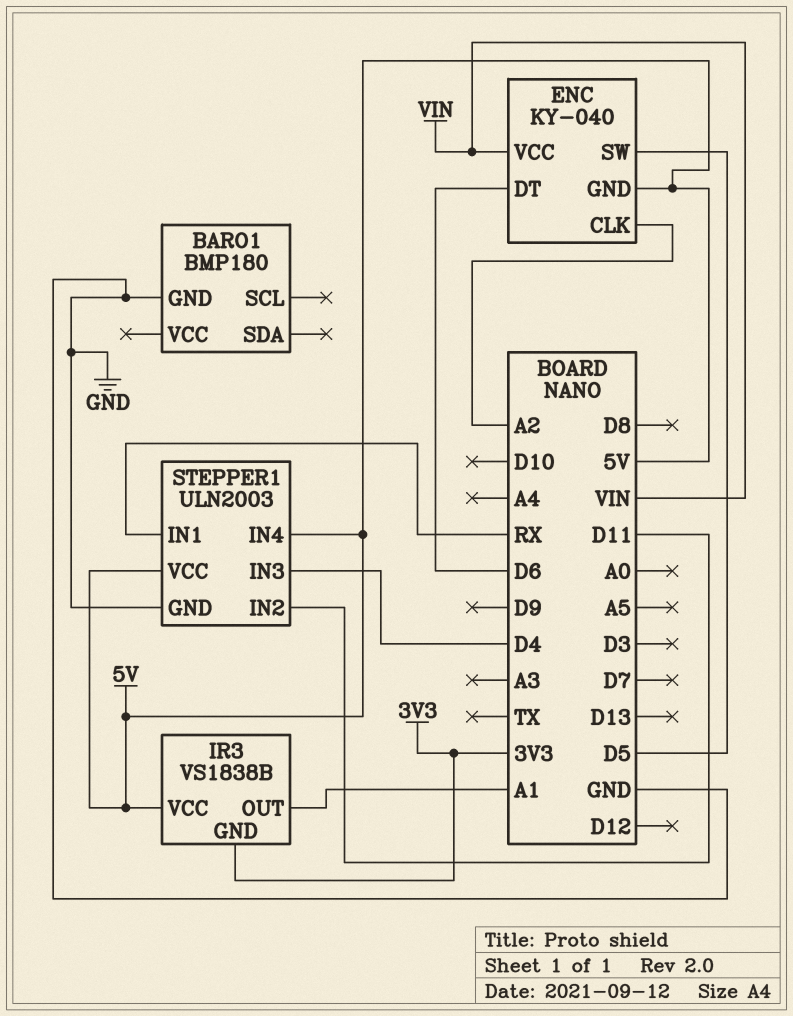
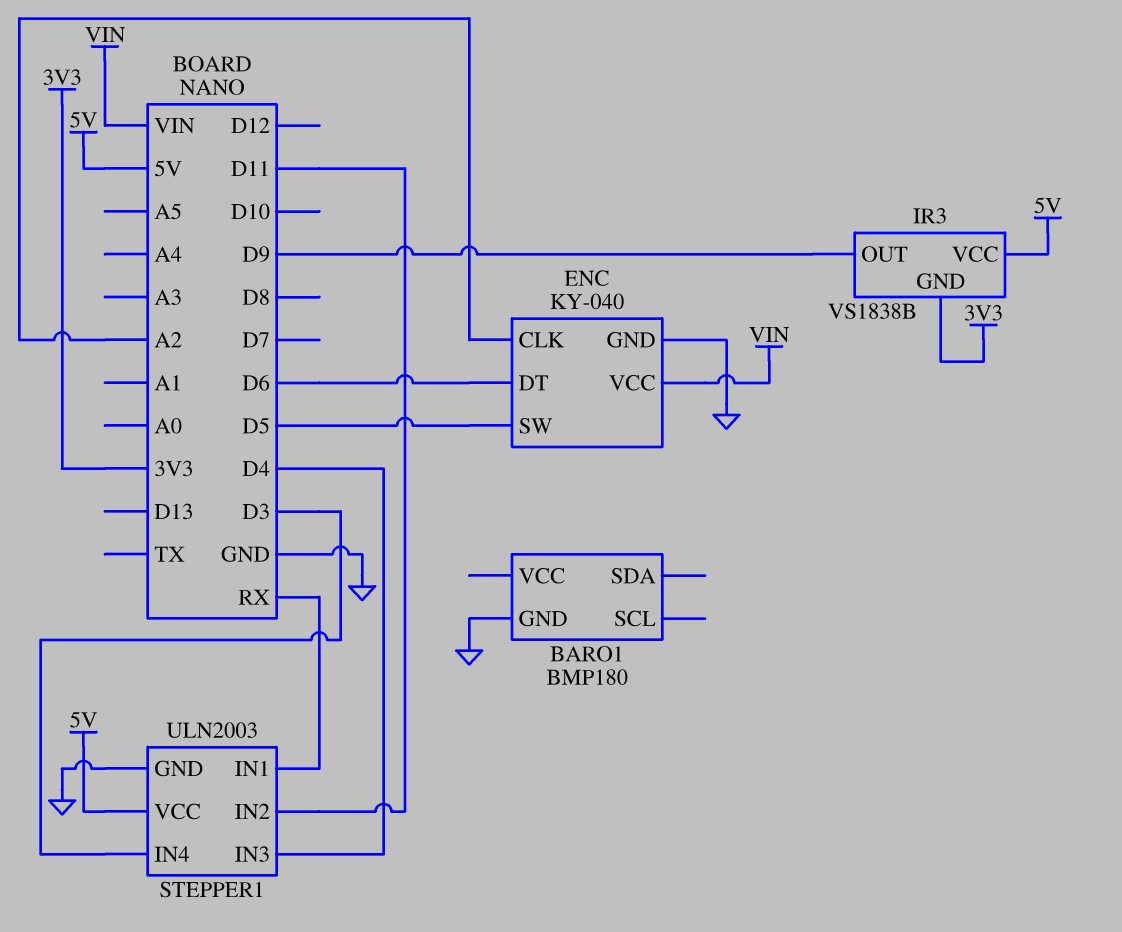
ENC pin GND: 5V -> GND
IR3 pin OUT: A1 -> D9
STEPPER1 pin IN4: 5V -> D3

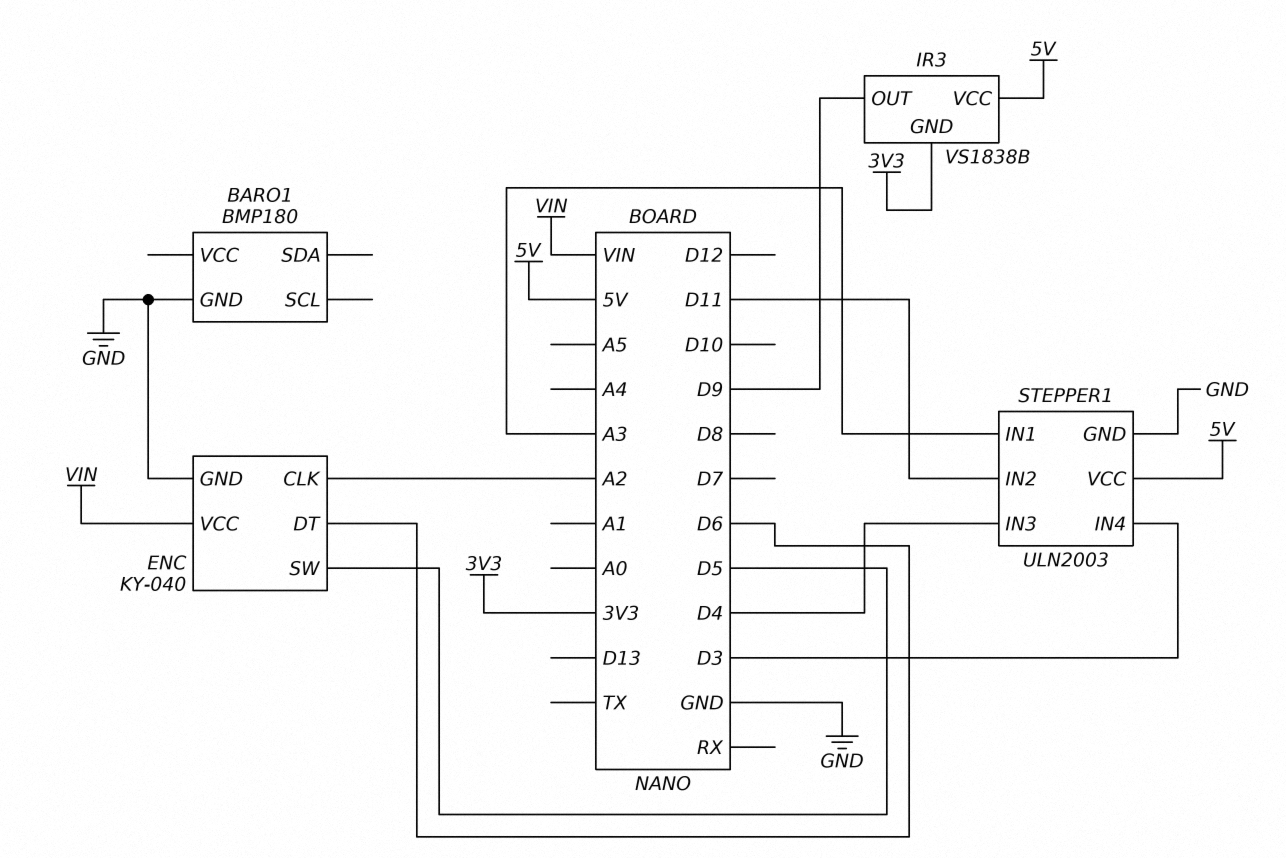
STEPPER1 pin IN1: RX -> A3

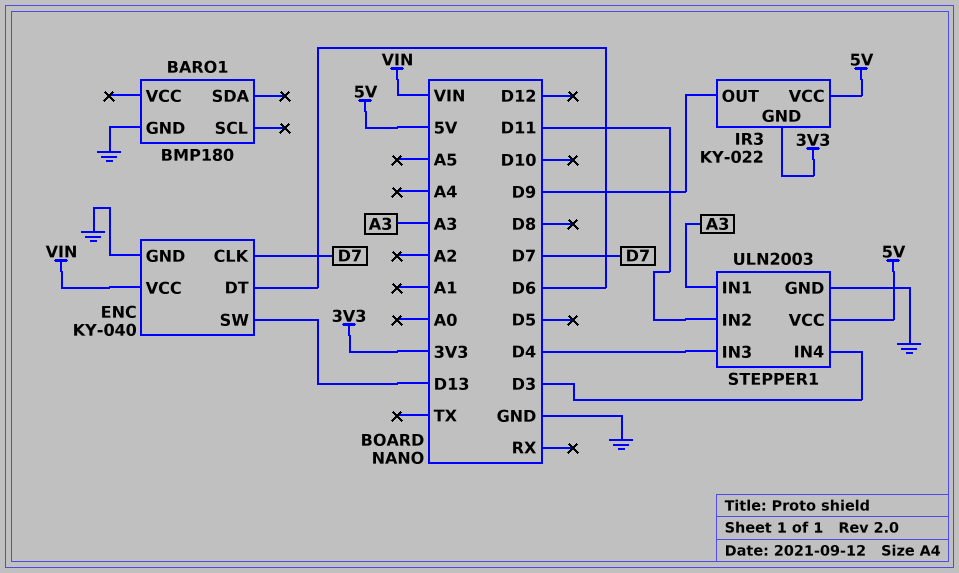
ENC pin CLK: A2 -> D7
ENC pin SW: D5 -> D13
IR3: VS1838B -> KY-022

